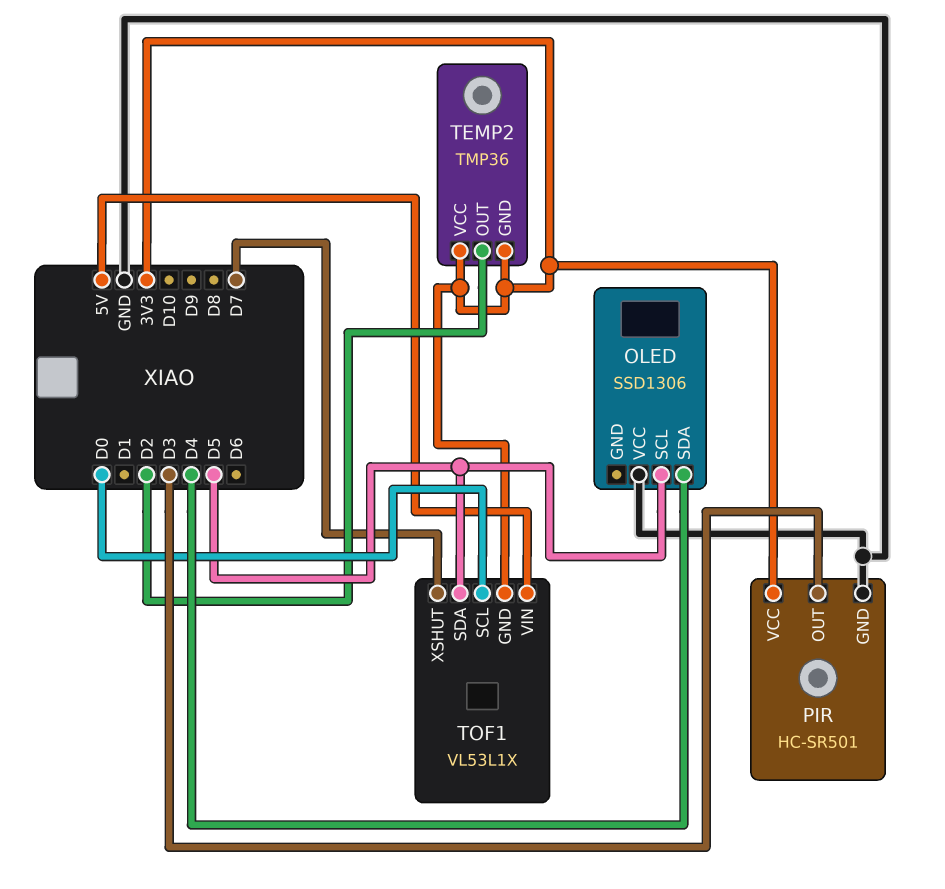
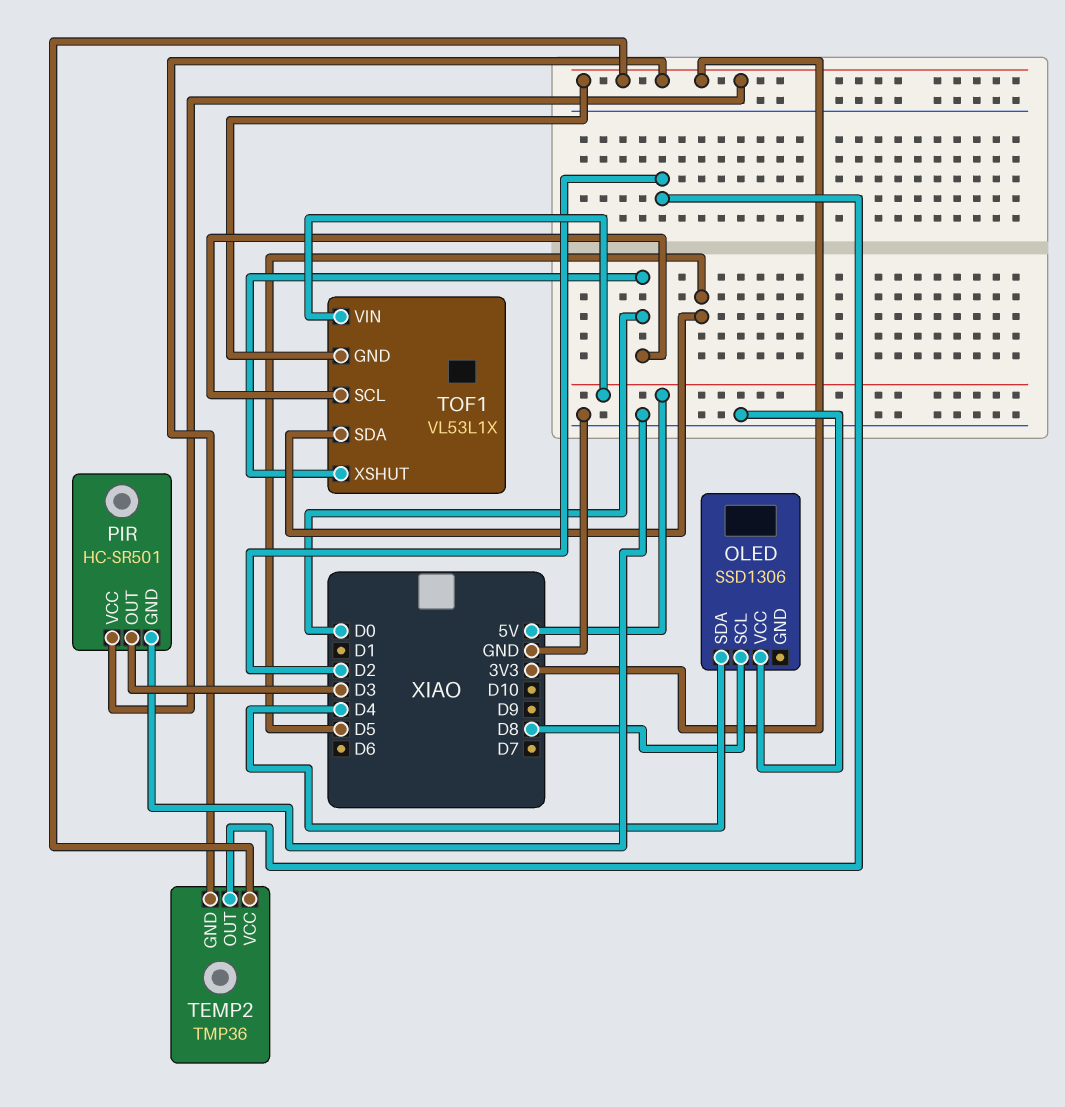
OLED pin SCL: D5 -> D8
TOF1 pin XSHUT: D7 -> D0

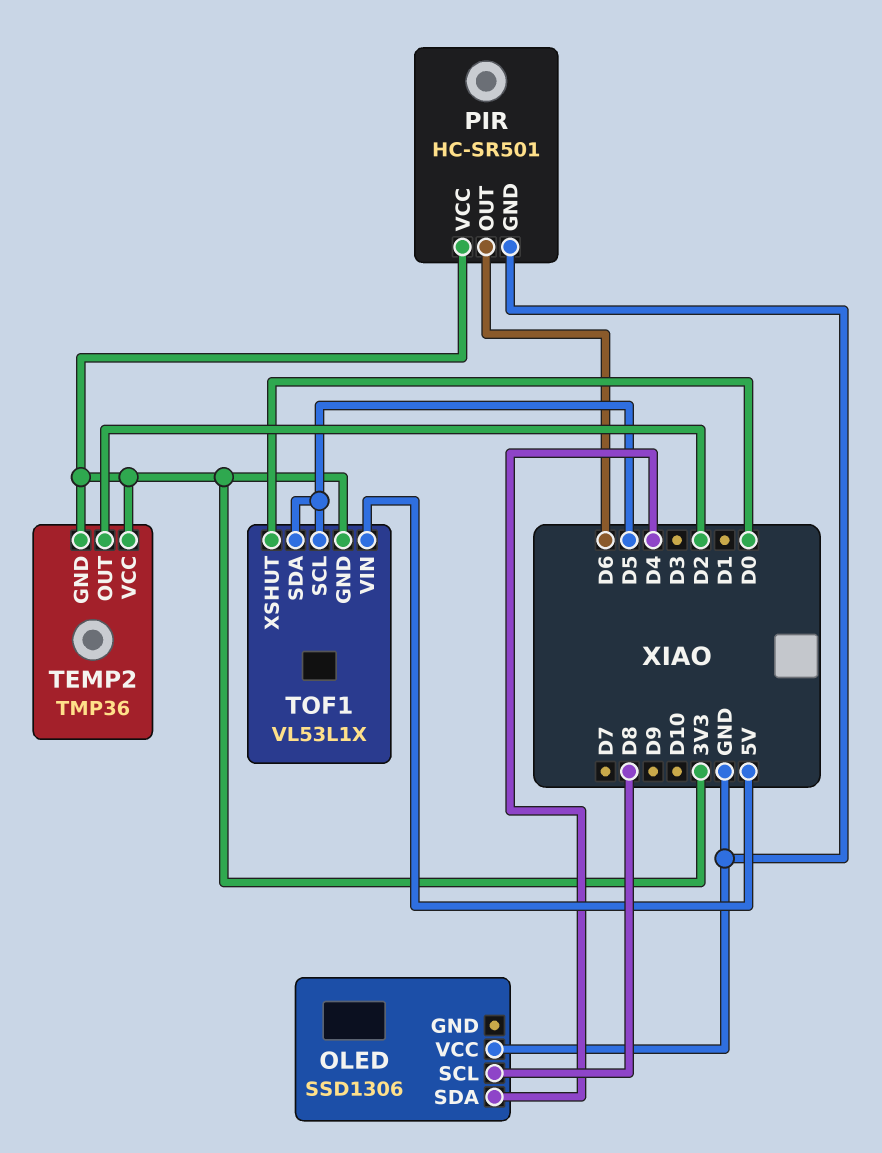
PIR pin OUT: D3 -> D6
TOF1 pin SCL: D0 -> D5

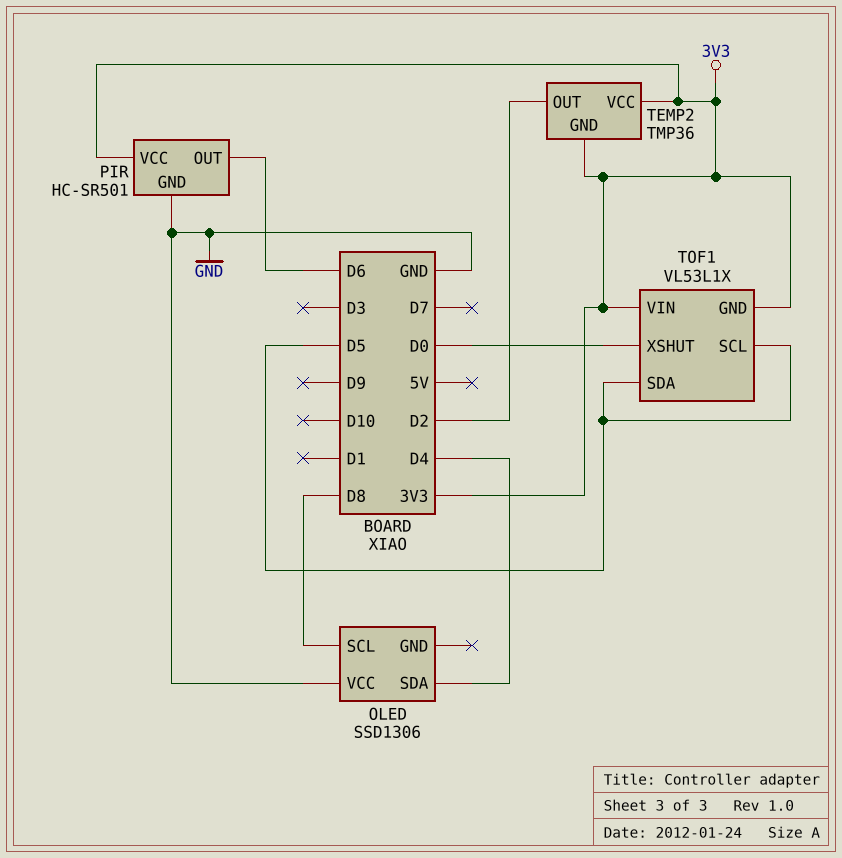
TOF1 pin VIN: 5V -> 3V3

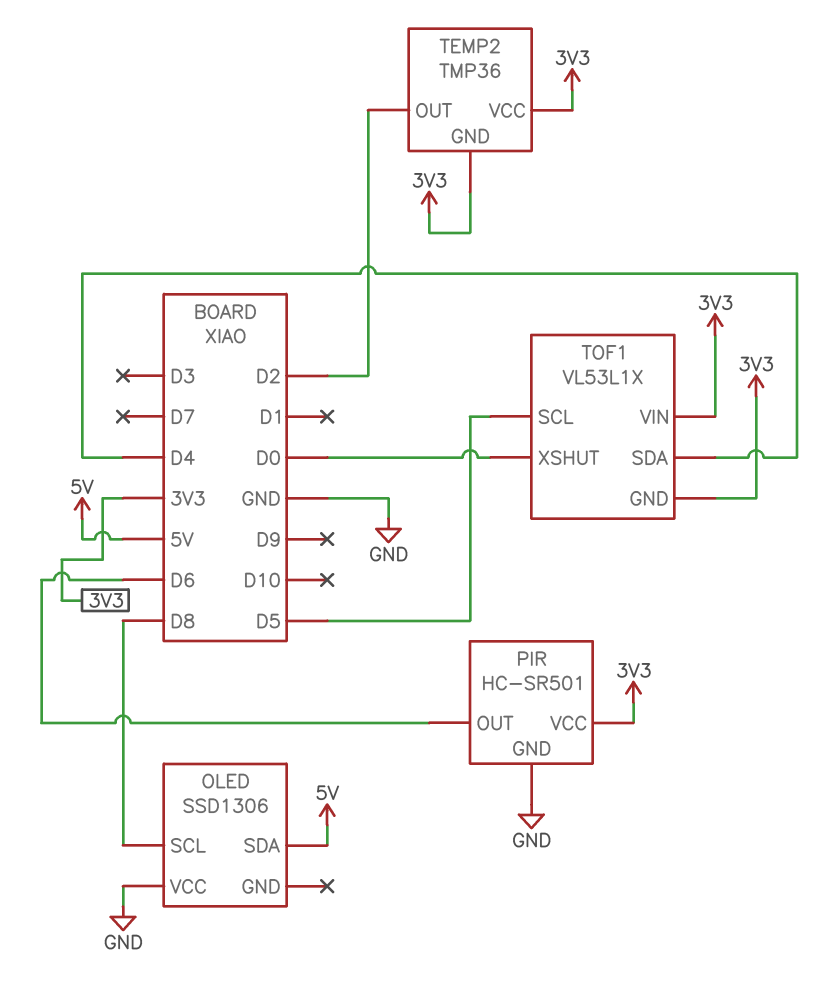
OLED pin SDA: D4 -> 5V
TOF1 pin SDA: D5 -> D4

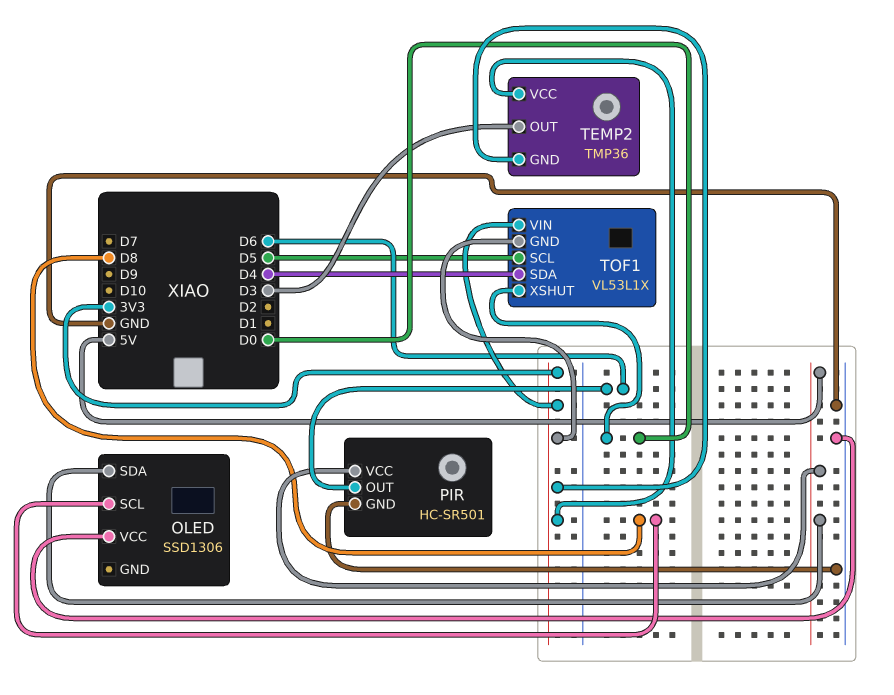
PIR pin VCC: 3V3 -> 5V
TEMP2 pin OUT: D2 -> D3

